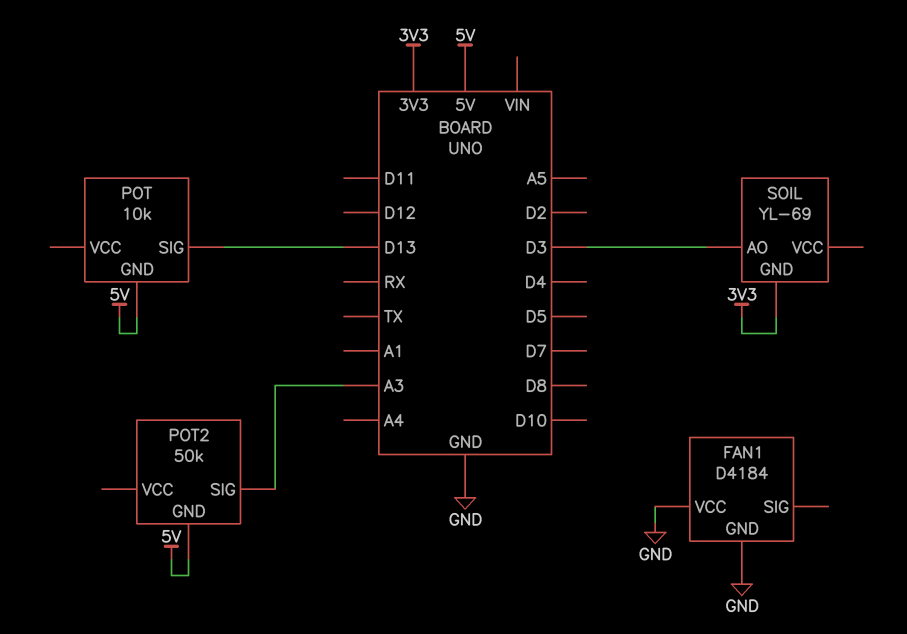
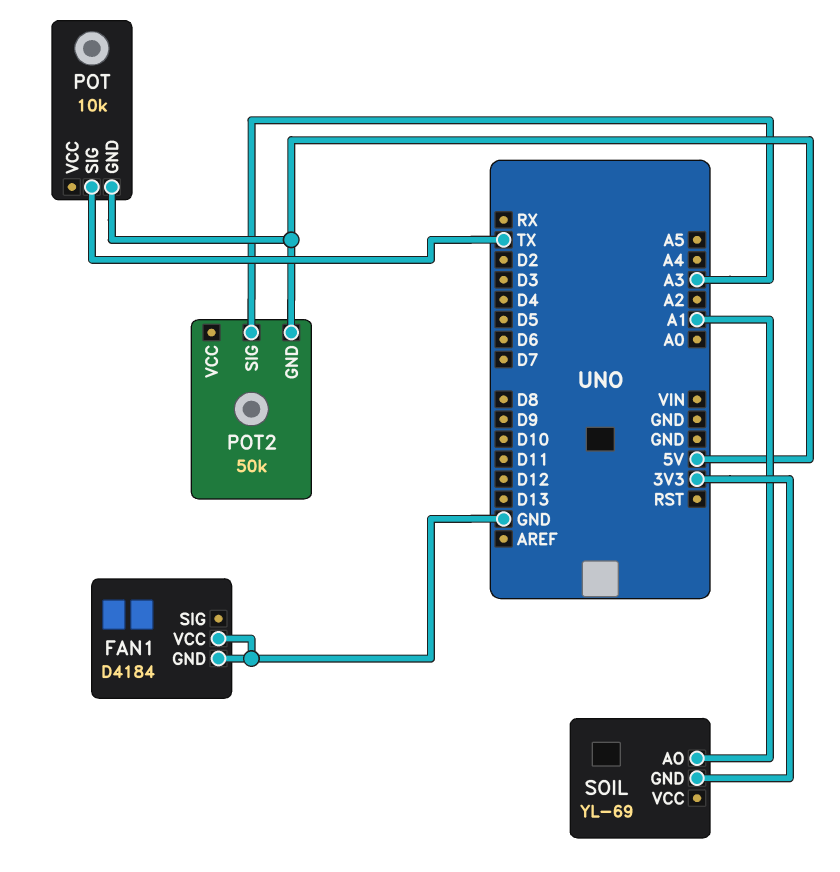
POT pin SIG: D13 -> TX
SOIL pin AO: D3 -> A1

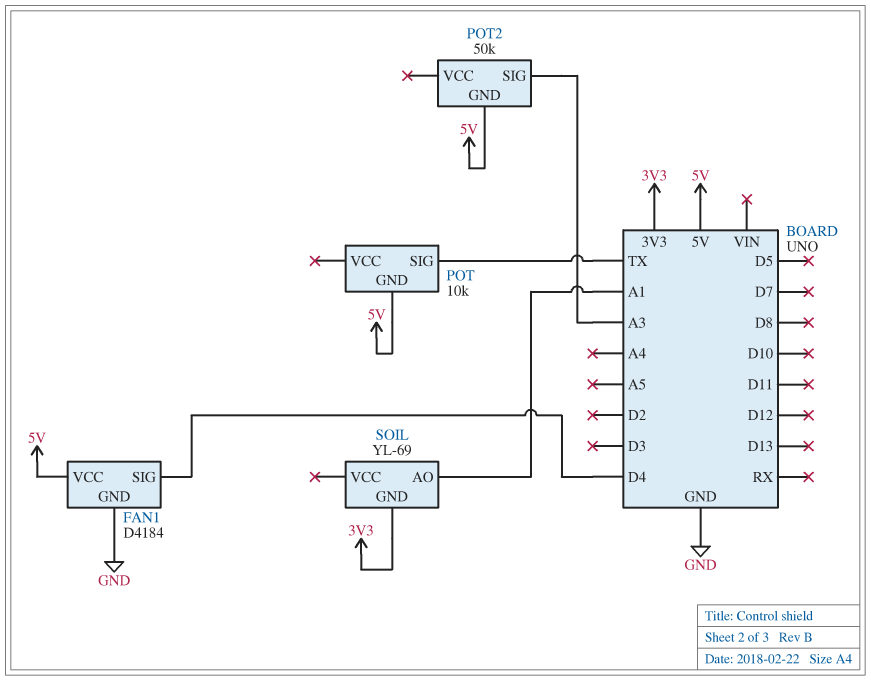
FAN1 pin SIG: none -> D4
FAN1 pin VCC: GND -> 5V

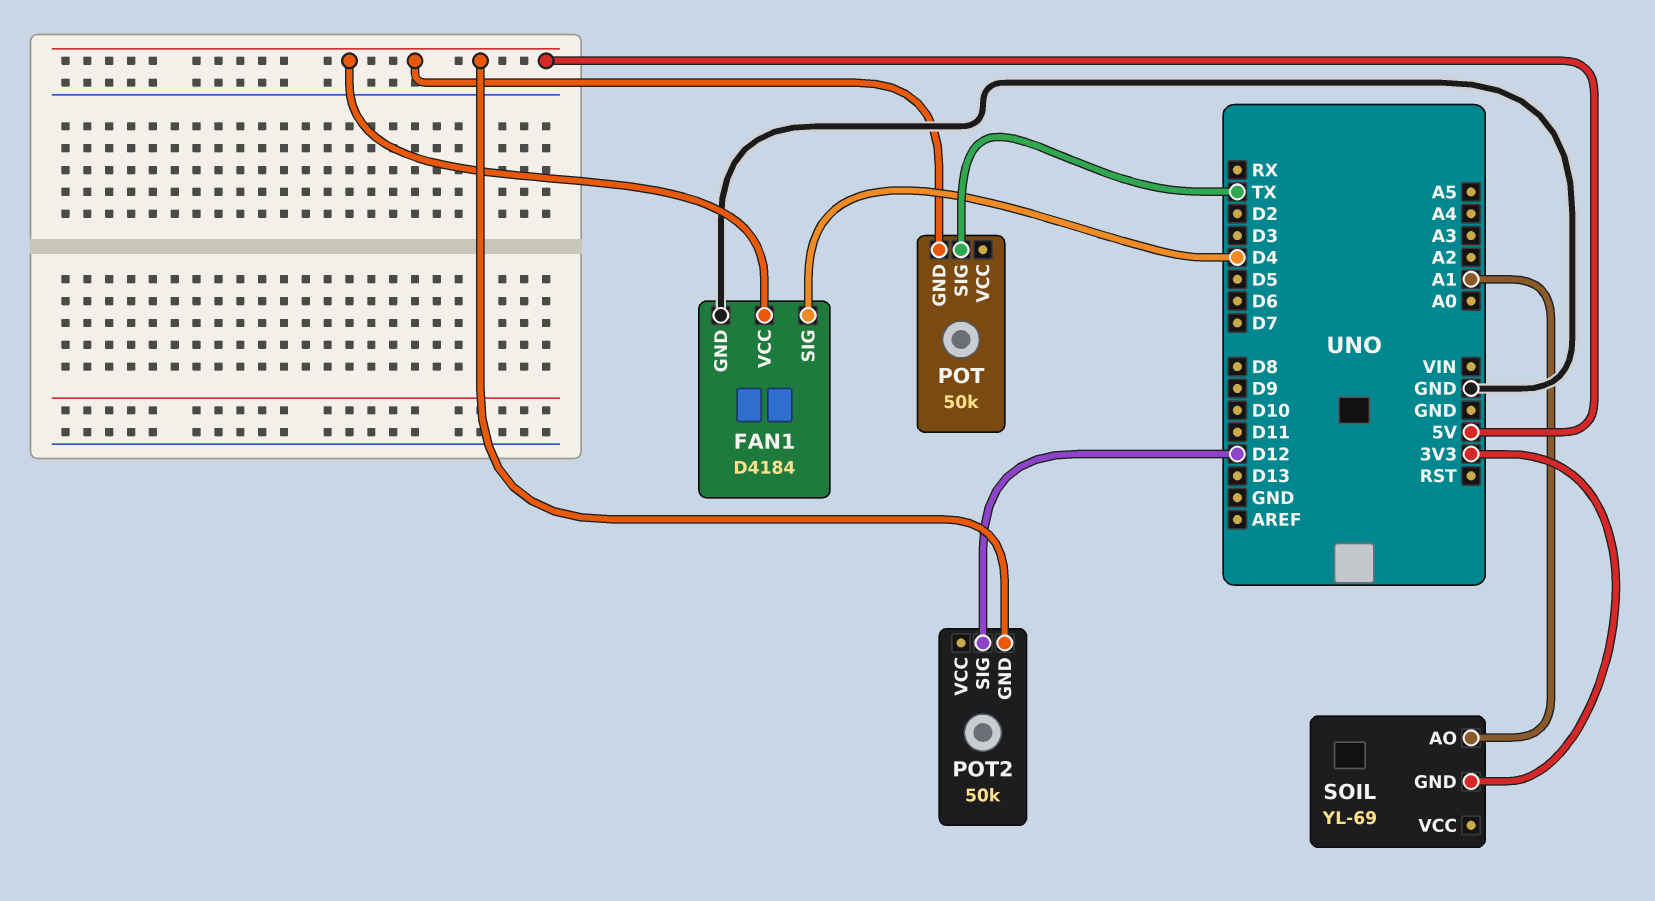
POT: 10k -> 50k
POT2 pin SIG: A3 -> D12

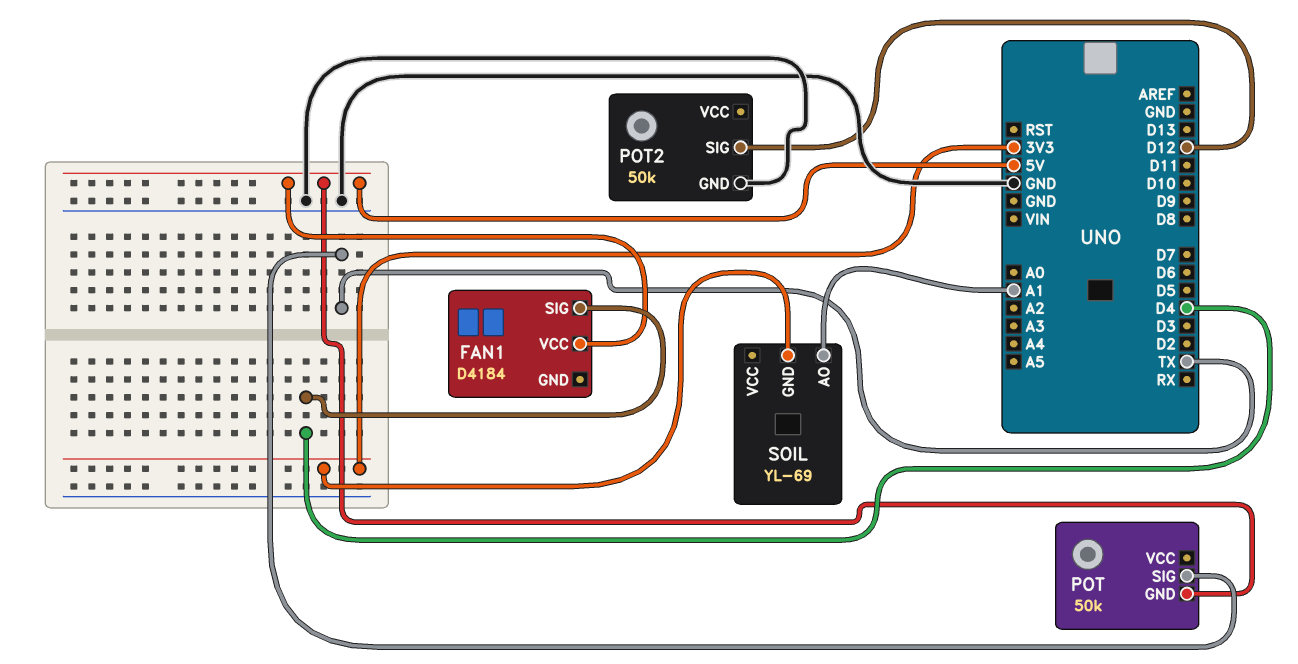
FAN1 pin GND: GND -> none
POT2 pin GND: 5V -> GND

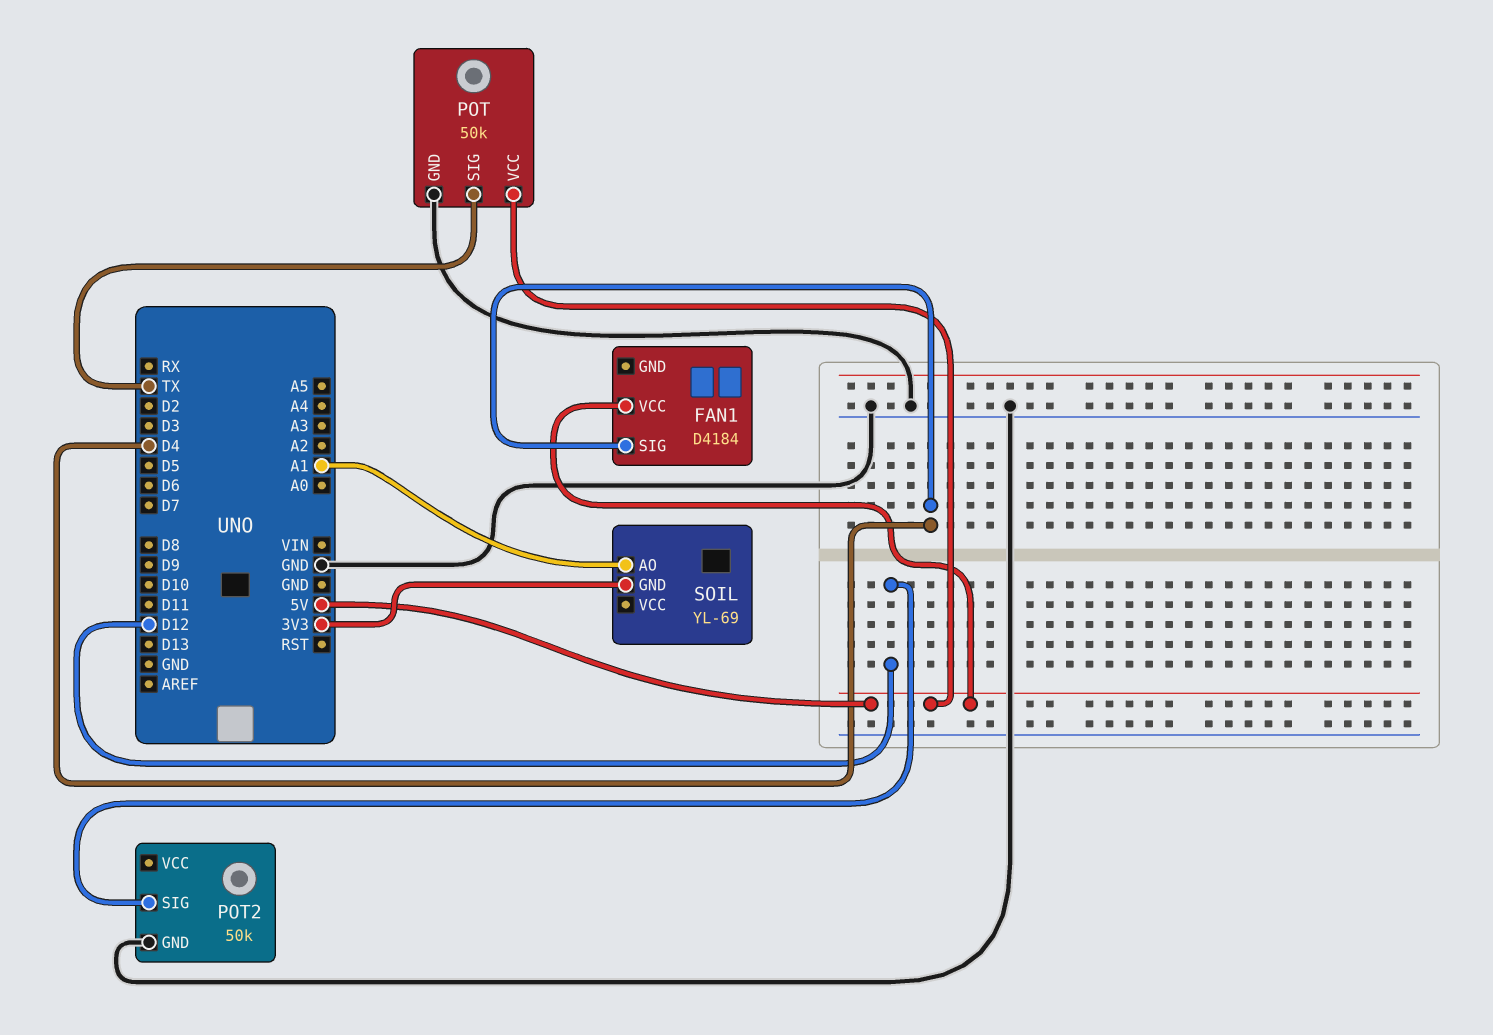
POT pin GND: 5V -> GND
POT pin VCC: none -> 5V

